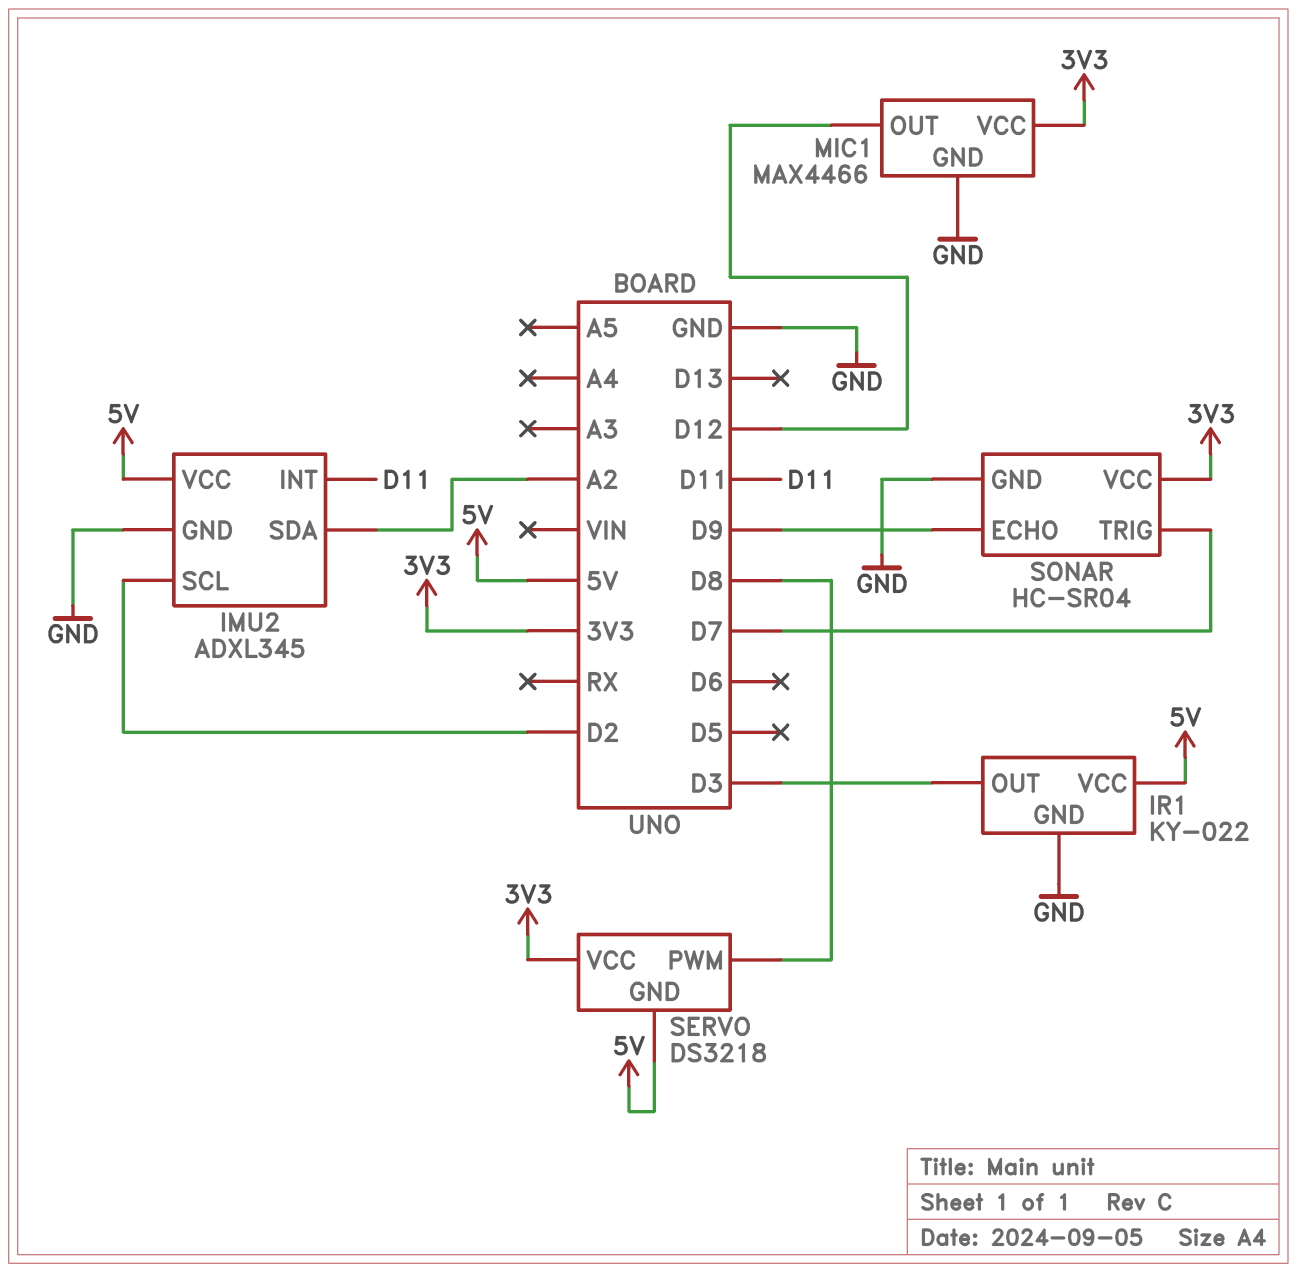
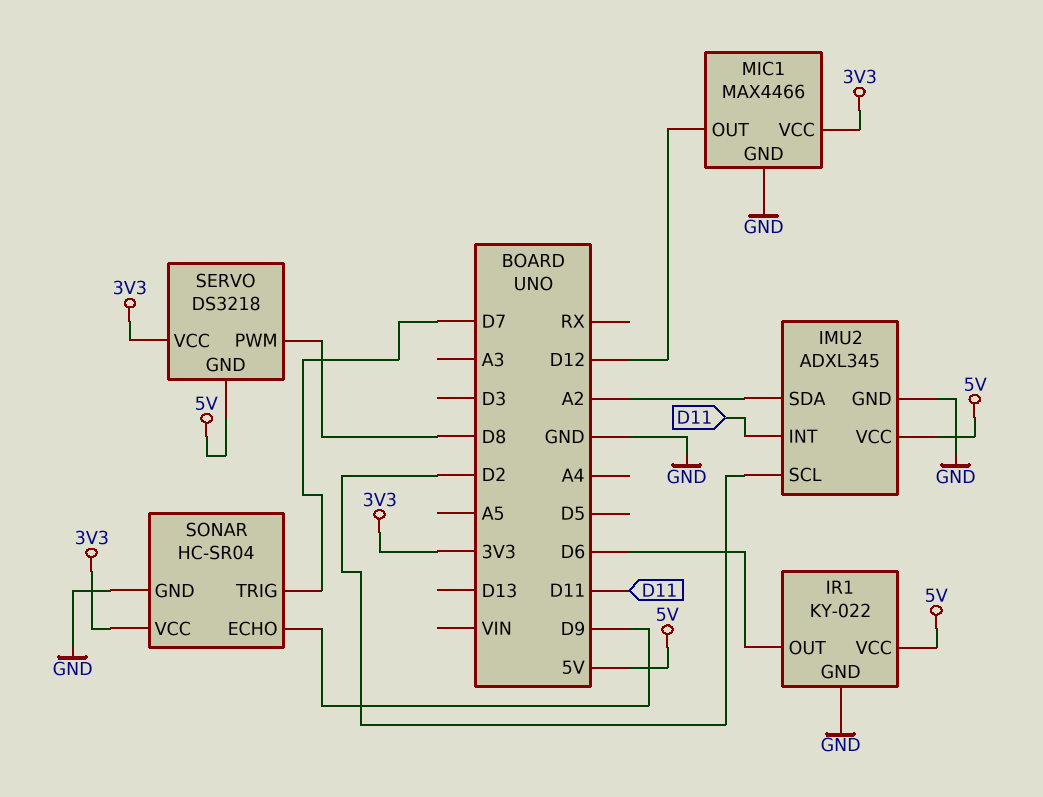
IR1 pin OUT: D3 -> D6

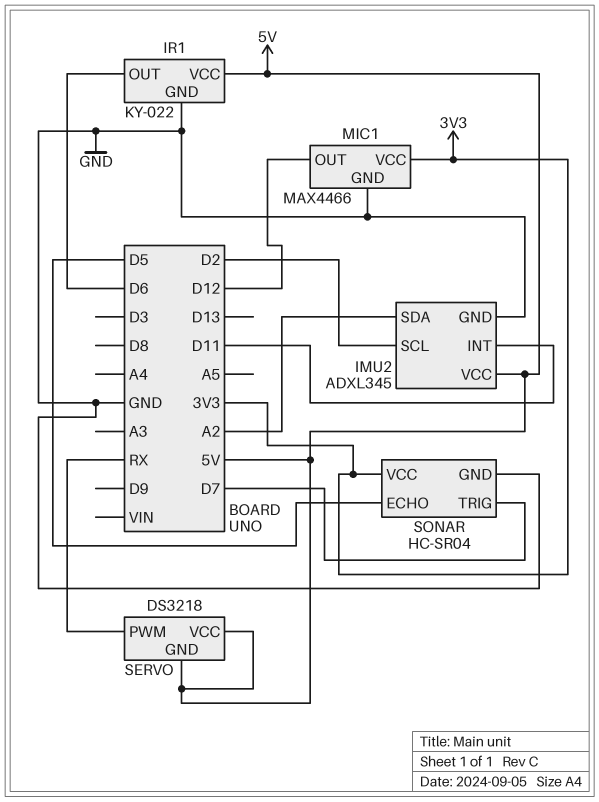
SERVO pin PWM: D8 -> RX
SERVO pin VCC: 3V3 -> 5V
SONAR pin ECHO: D9 -> D5

